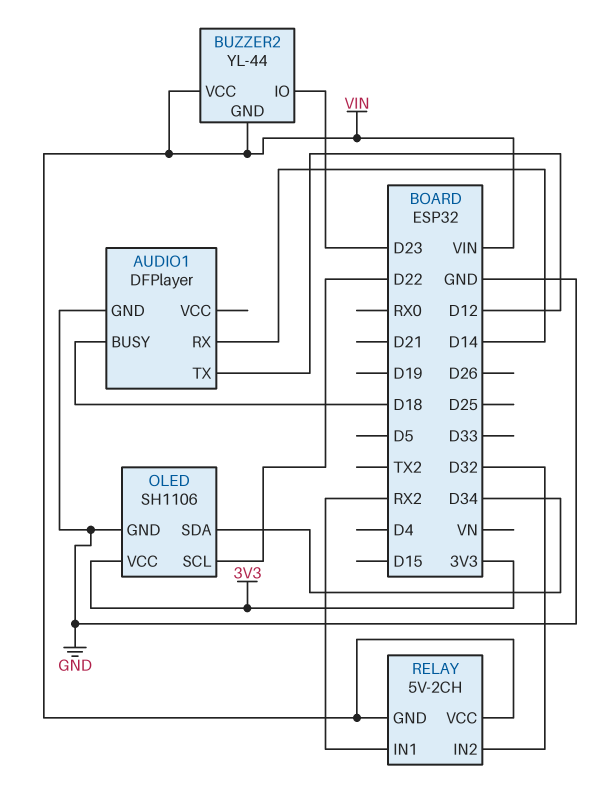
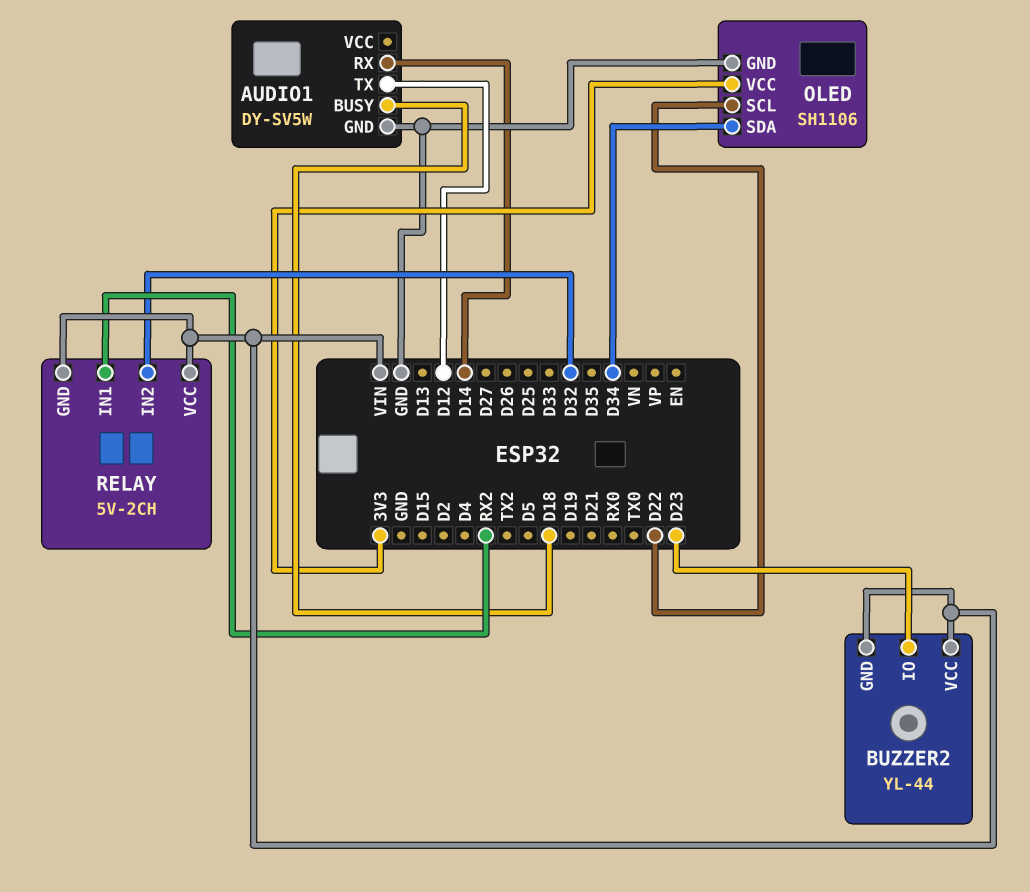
AUDIO1: DFPlayer -> DY-SV5W

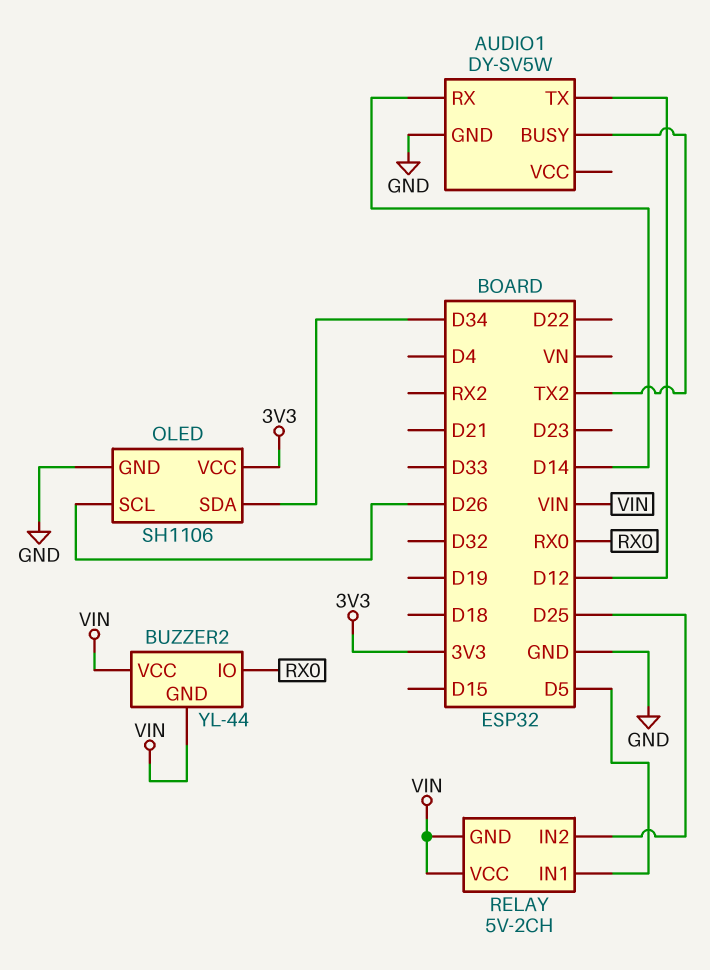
AUDIO1 pin BUSY: D18 -> TX2
BUZZER2 pin IO: D23 -> RX0
OLED pin SCL: D22 -> D26
RELAY pin IN1: RX2 -> D5
RELAY pin IN2: D32 -> D25

